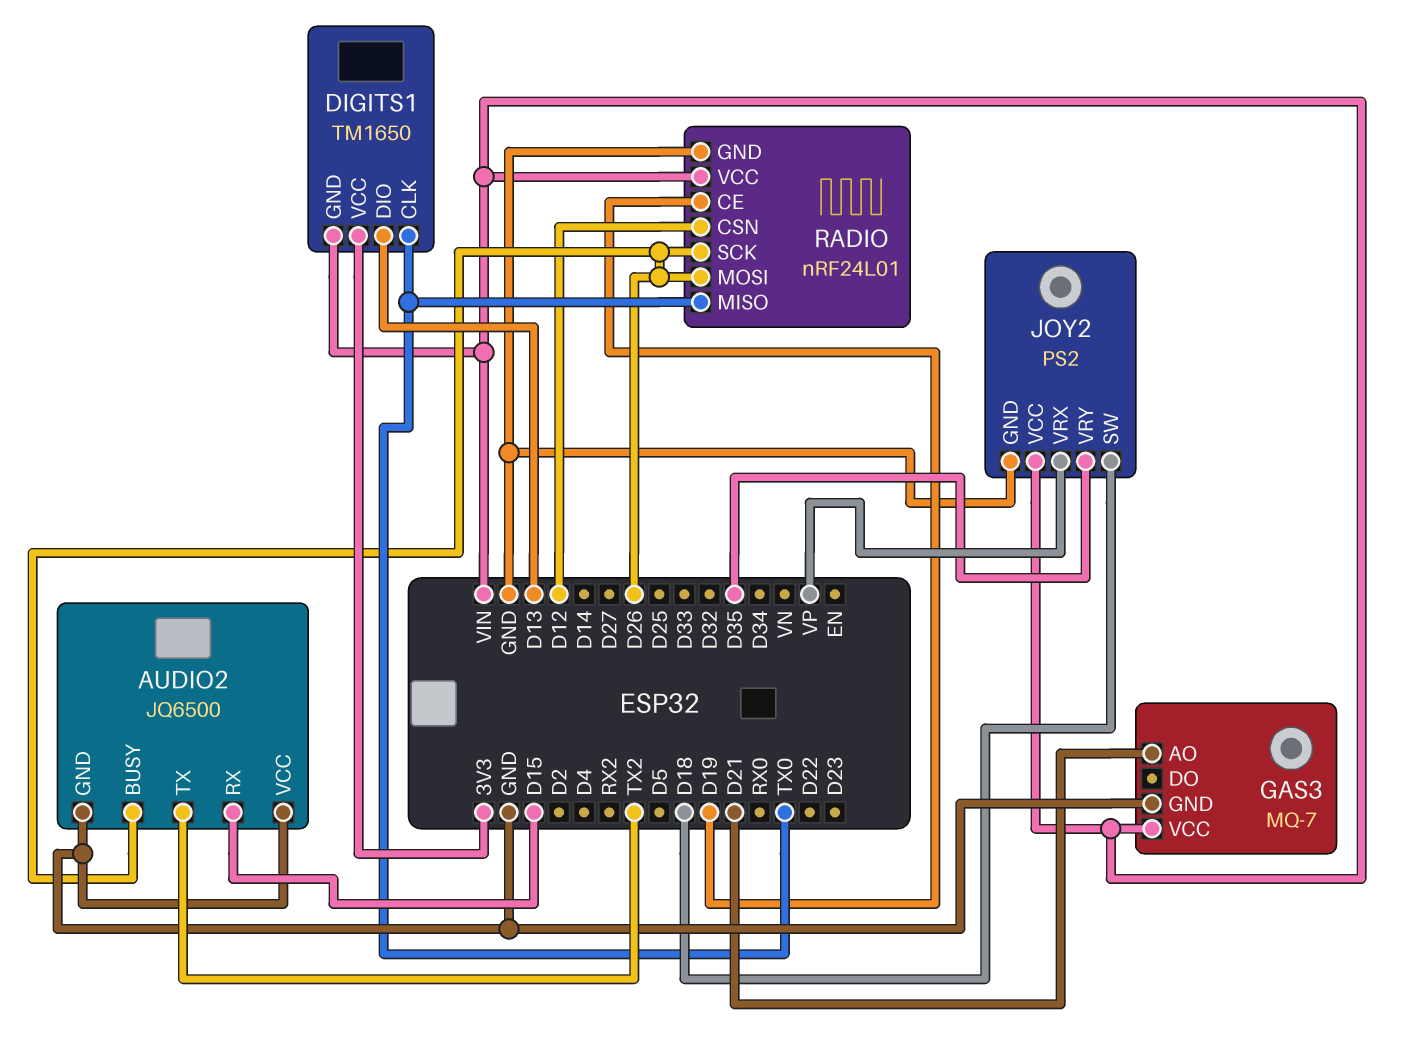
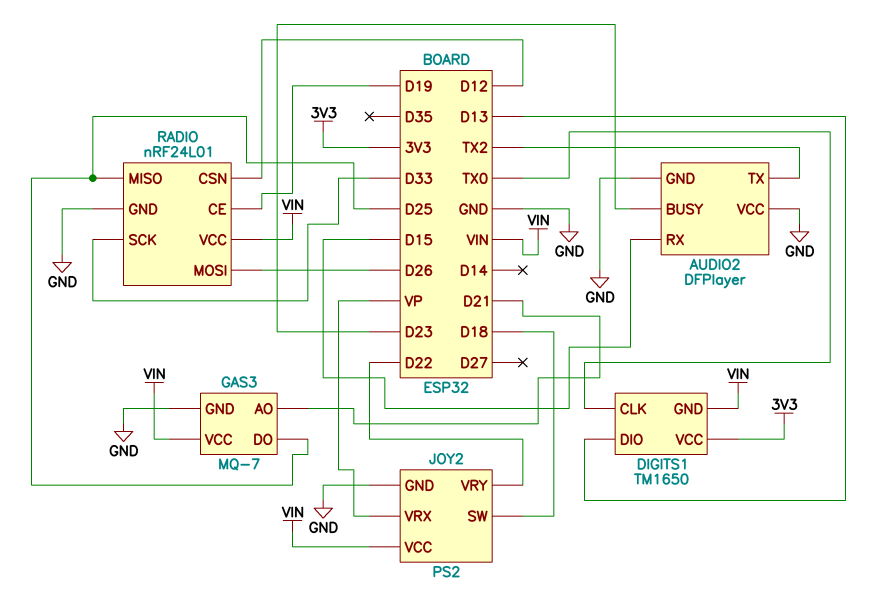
AUDIO2: JQ6500 -> DFPlayer
AUDIO2 pin BUSY: D26 -> D23
GAS3 pin DO: none -> D25
JOY2 pin VRY: D35 -> D22
RADIO pin MISO: TX0 -> D25
RADIO pin SCK: D26 -> D33

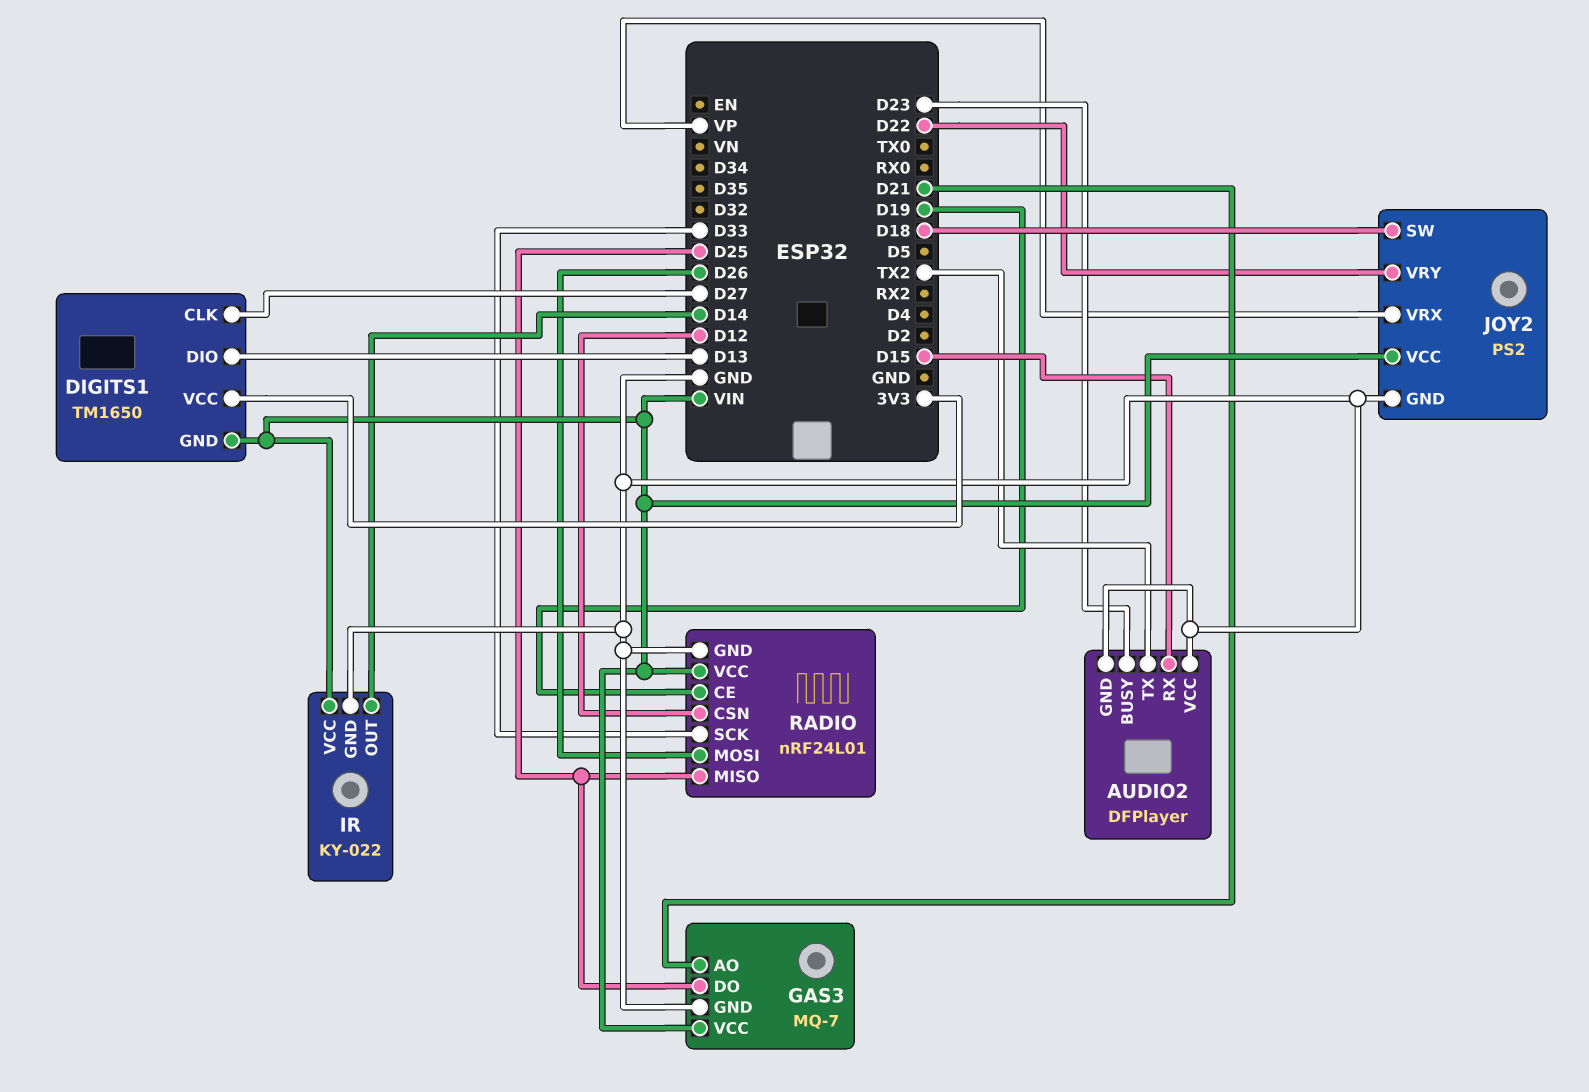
DIGITS1 pin CLK: TX0 -> D27
IR: none -> KY-022
IR pin GND: none -> GND
IR pin OUT: none -> D14
IR pin VCC: none -> VIN

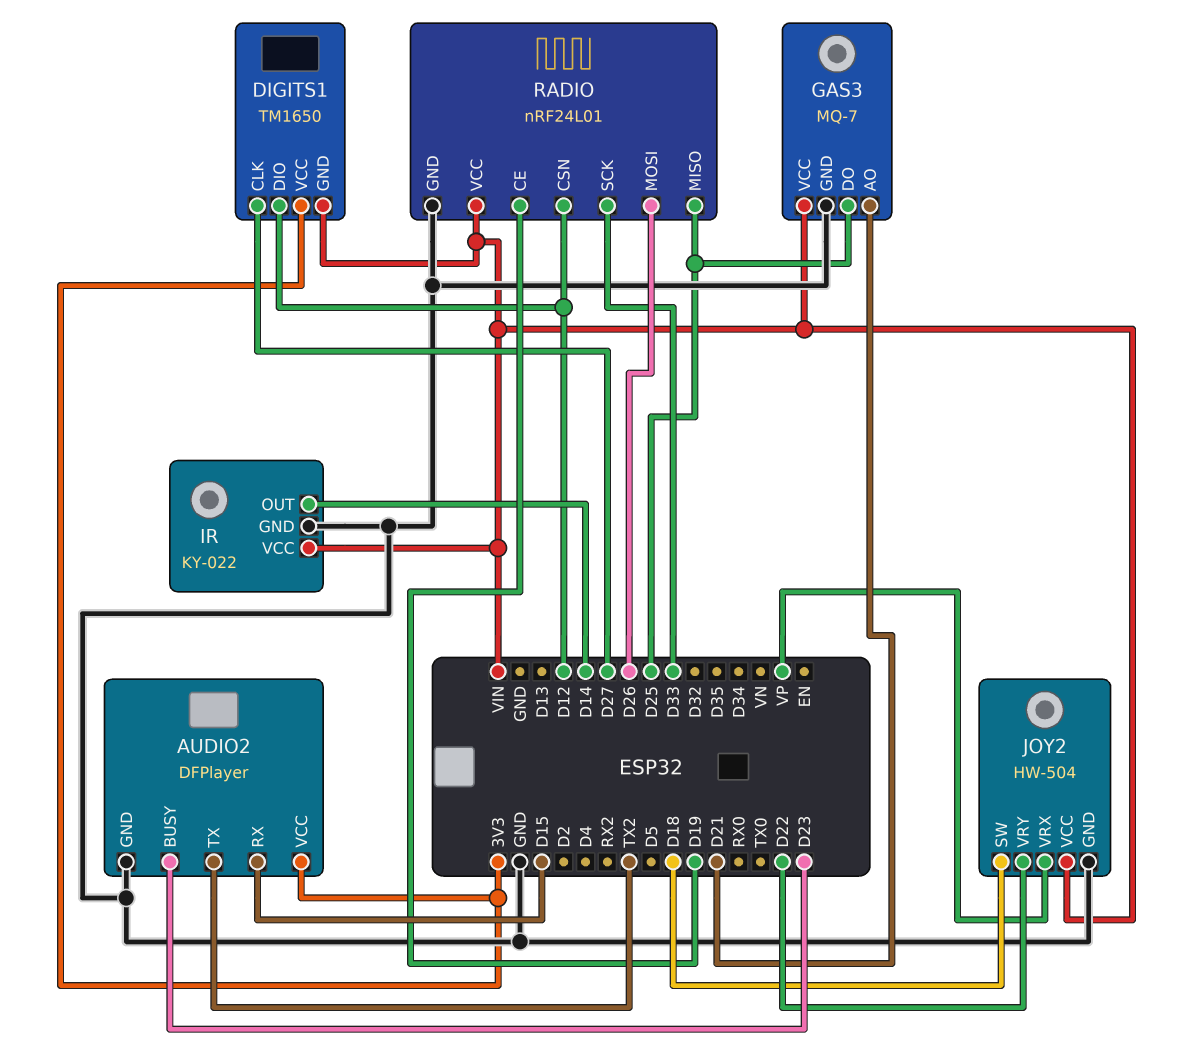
AUDIO2 pin VCC: GND -> 3V3
DIGITS1 pin DIO: D13 -> D12
JOY2: PS2 -> HW-504

